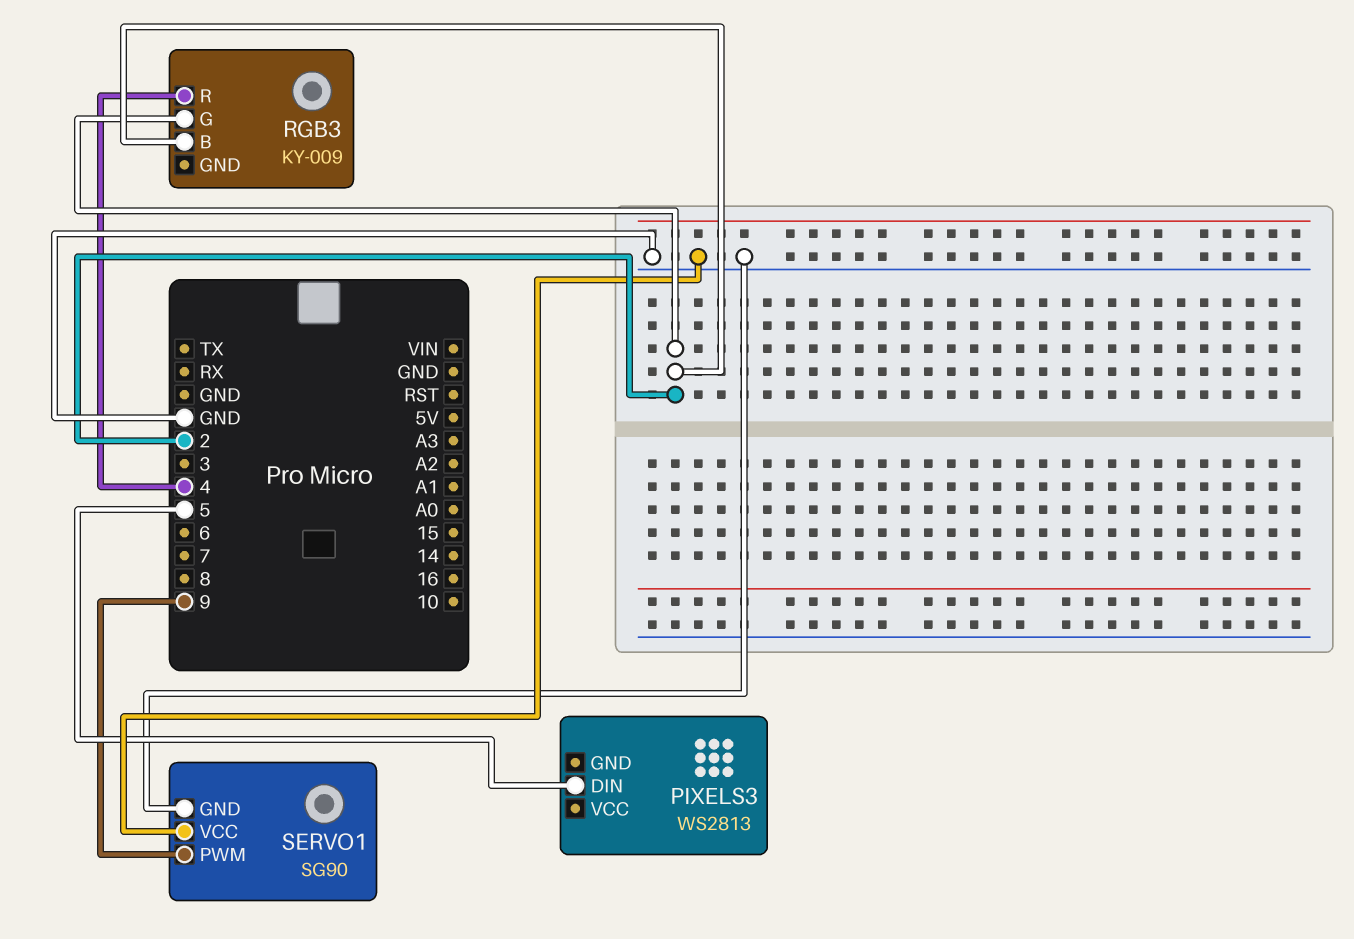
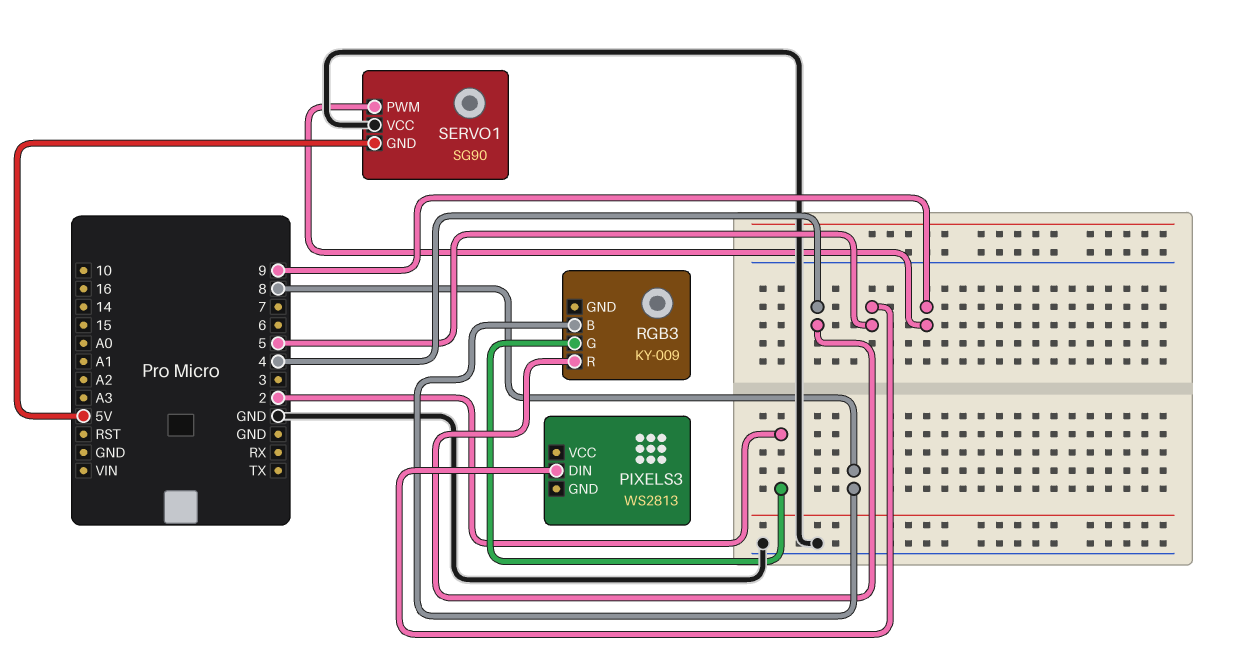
RGB3 pin B: 2 -> 8
SERVO1 pin GND: GND -> 5V

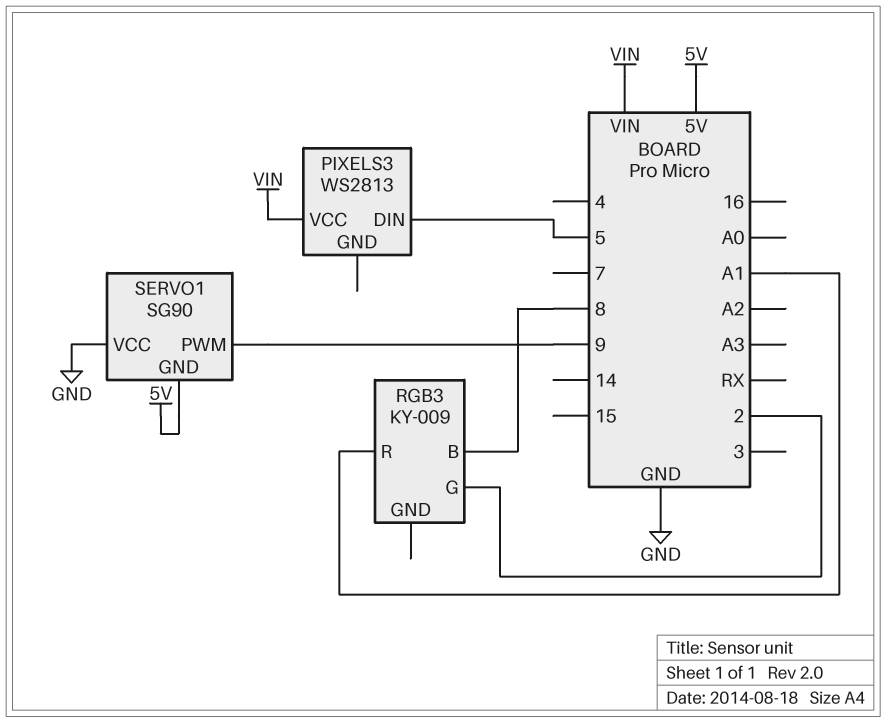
PIXELS3 pin VCC: none -> VIN
RGB3 pin R: 4 -> A1

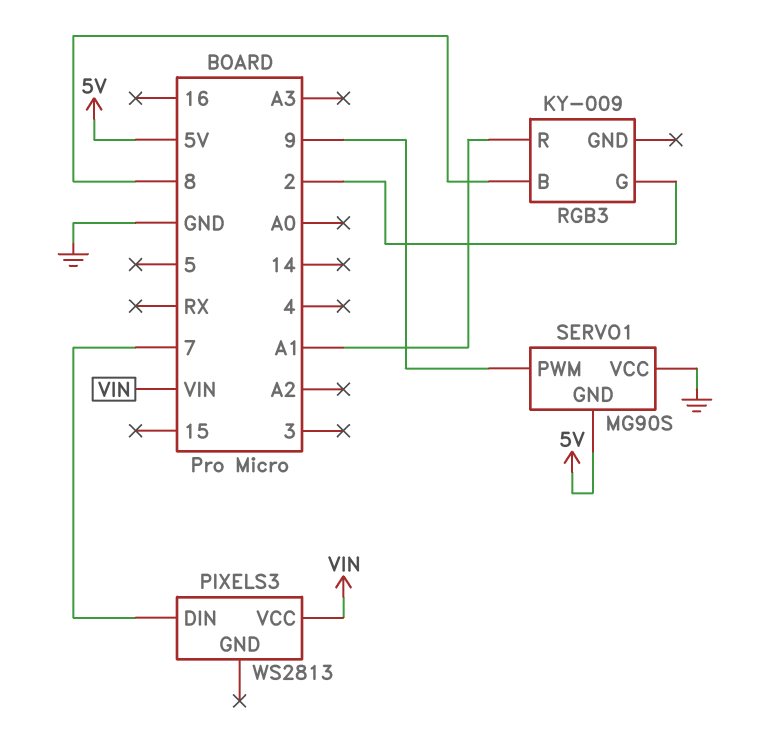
PIXELS3 pin DIN: 5 -> 7
SERVO1: SG90 -> MG90S

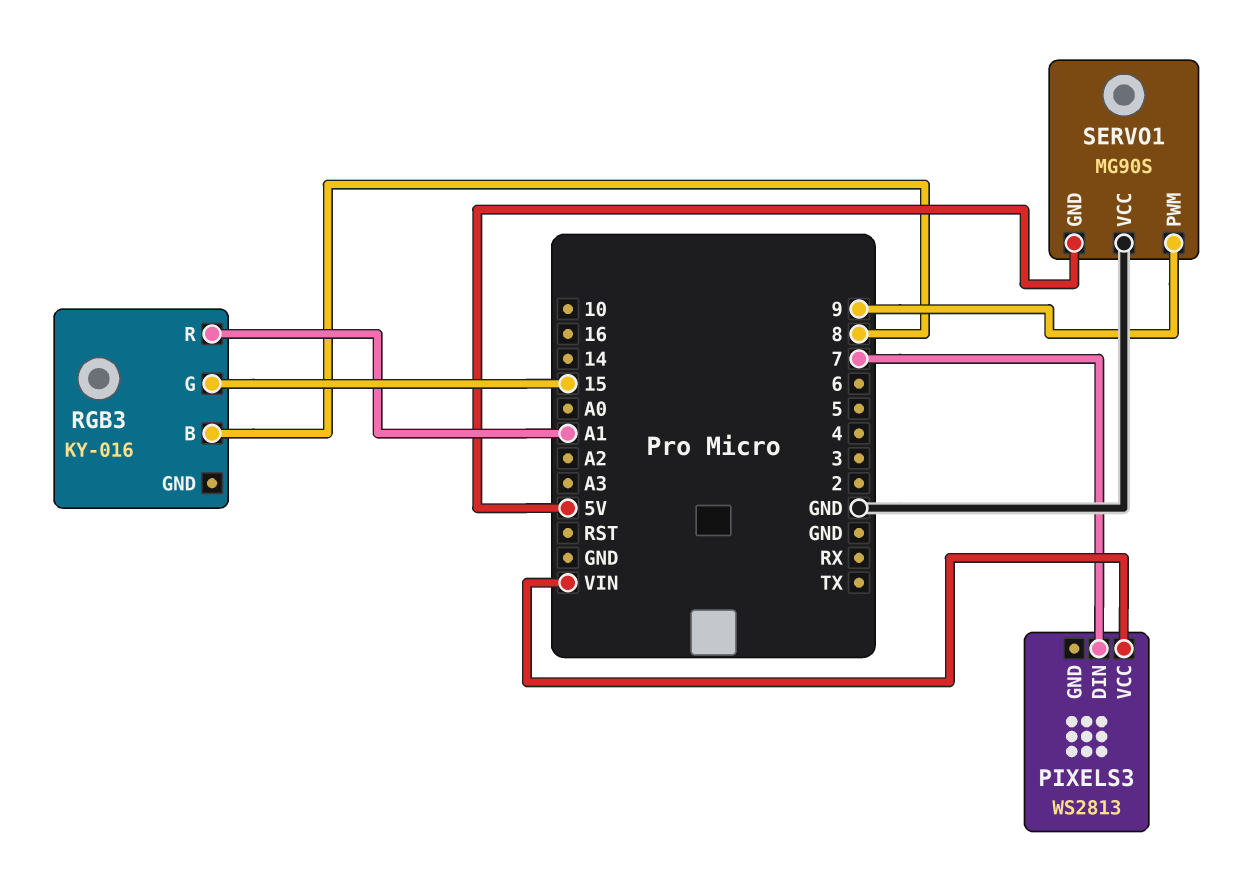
RGB3: KY-009 -> KY-016
RGB3 pin G: 2 -> 15

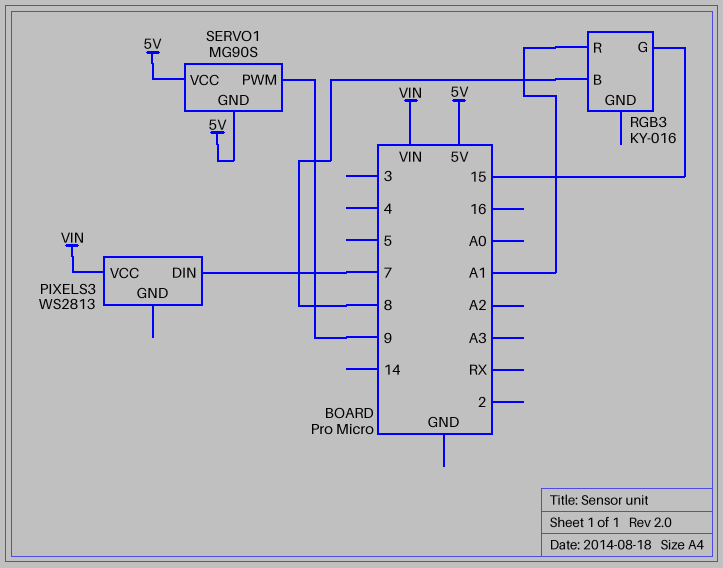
SERVO1 pin VCC: GND -> 5V

